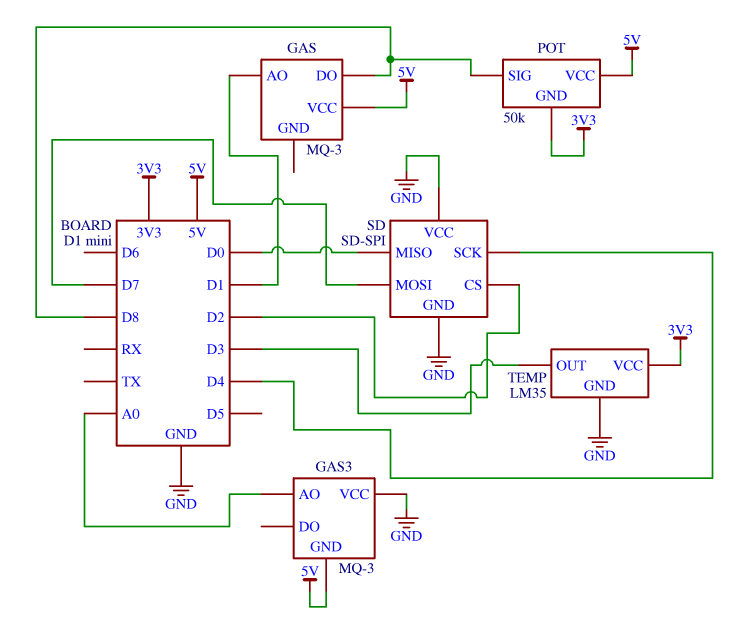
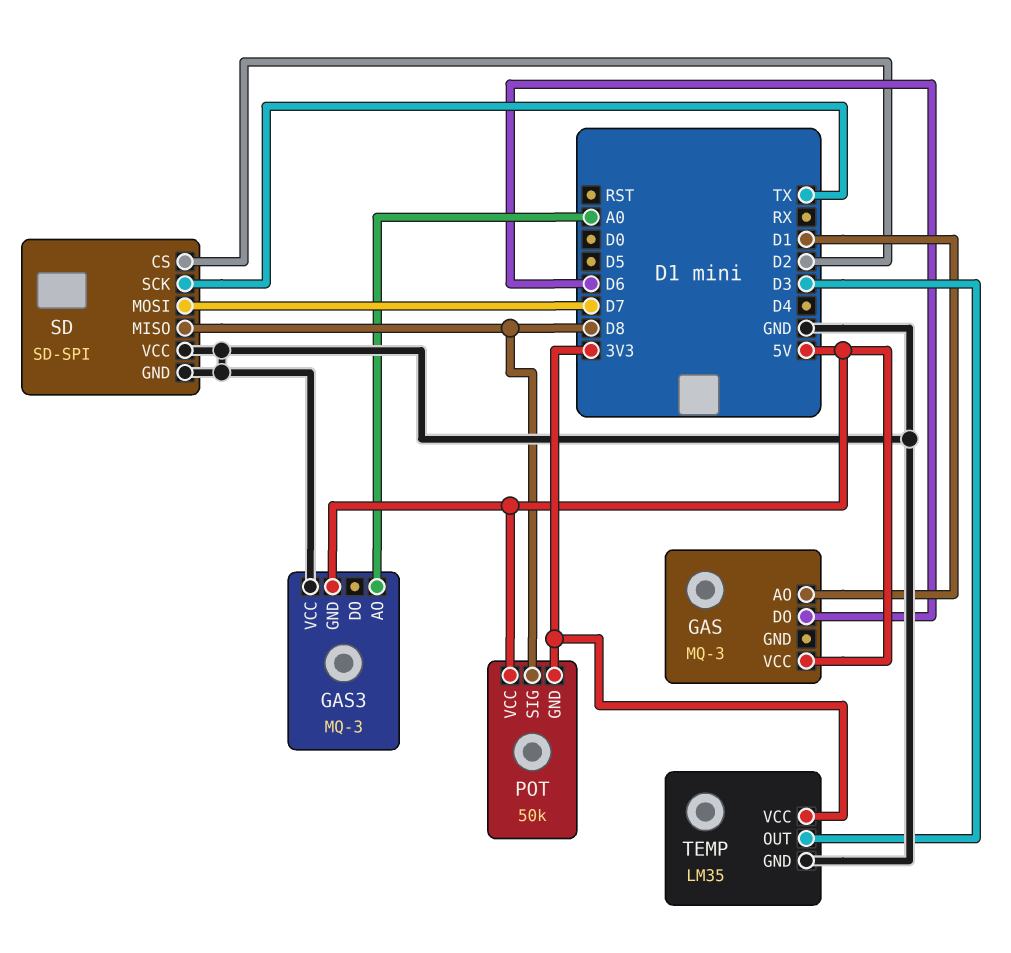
GAS pin DO: D8 -> D6
SD pin MISO: D0 -> D8
SD pin SCK: D4 -> TX

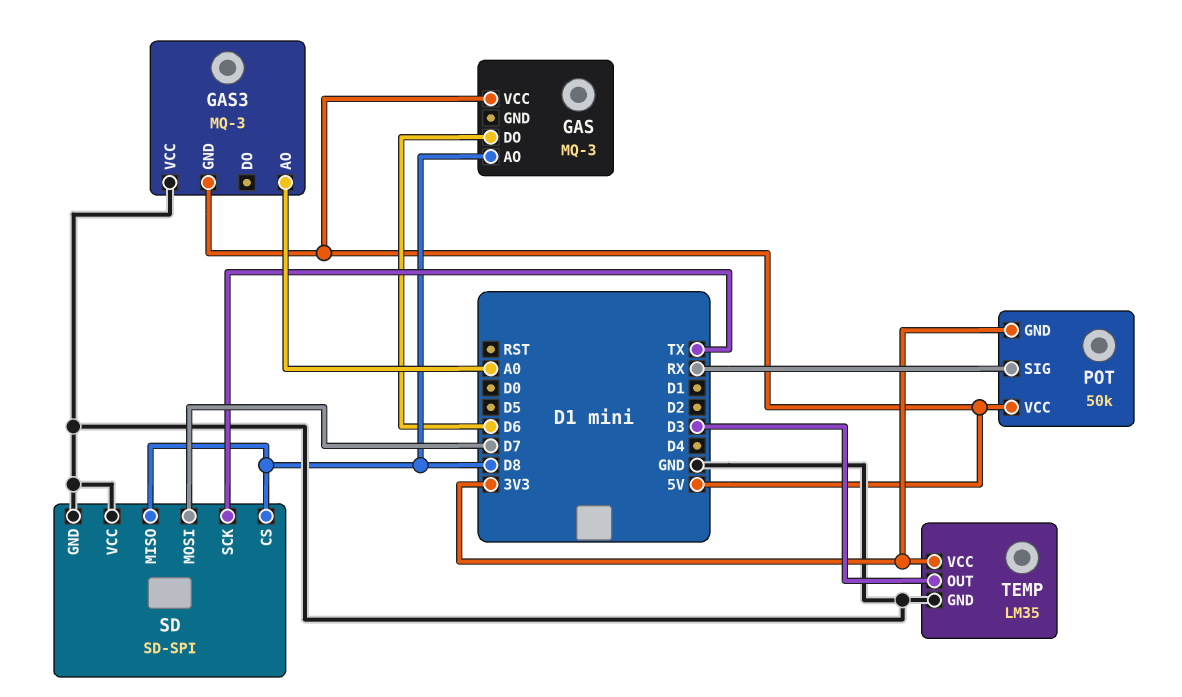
GAS pin AO: D1 -> D8
POT pin SIG: D8 -> RX
SD pin CS: D2 -> D8

